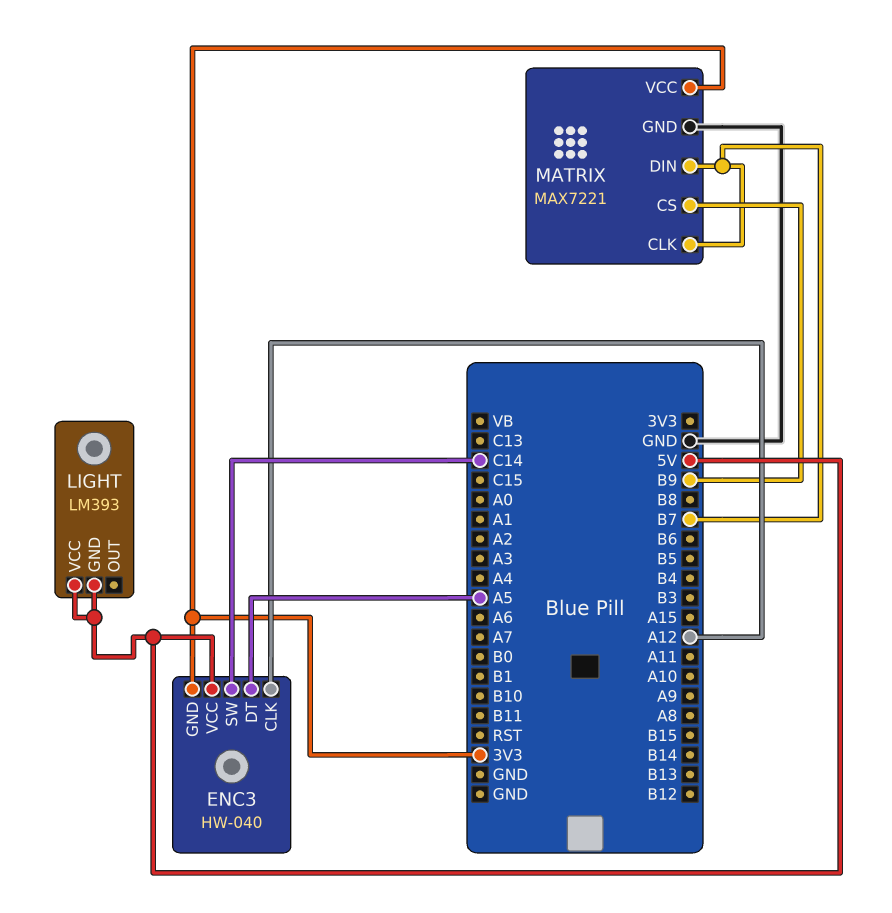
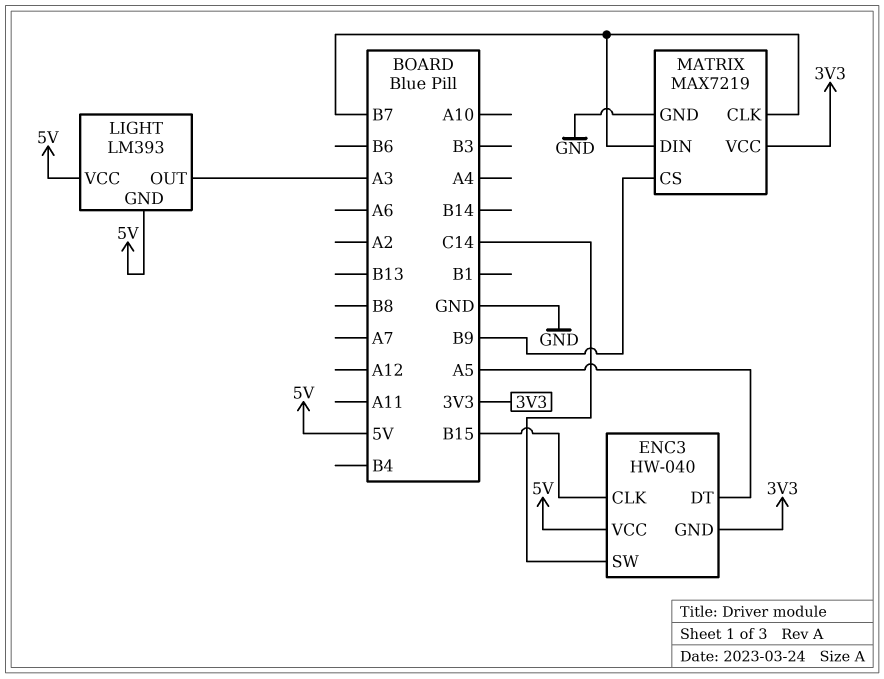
ENC3 pin CLK: A12 -> B15
LIGHT pin OUT: none -> A3
MATRIX: MAX7221 -> MAX7219

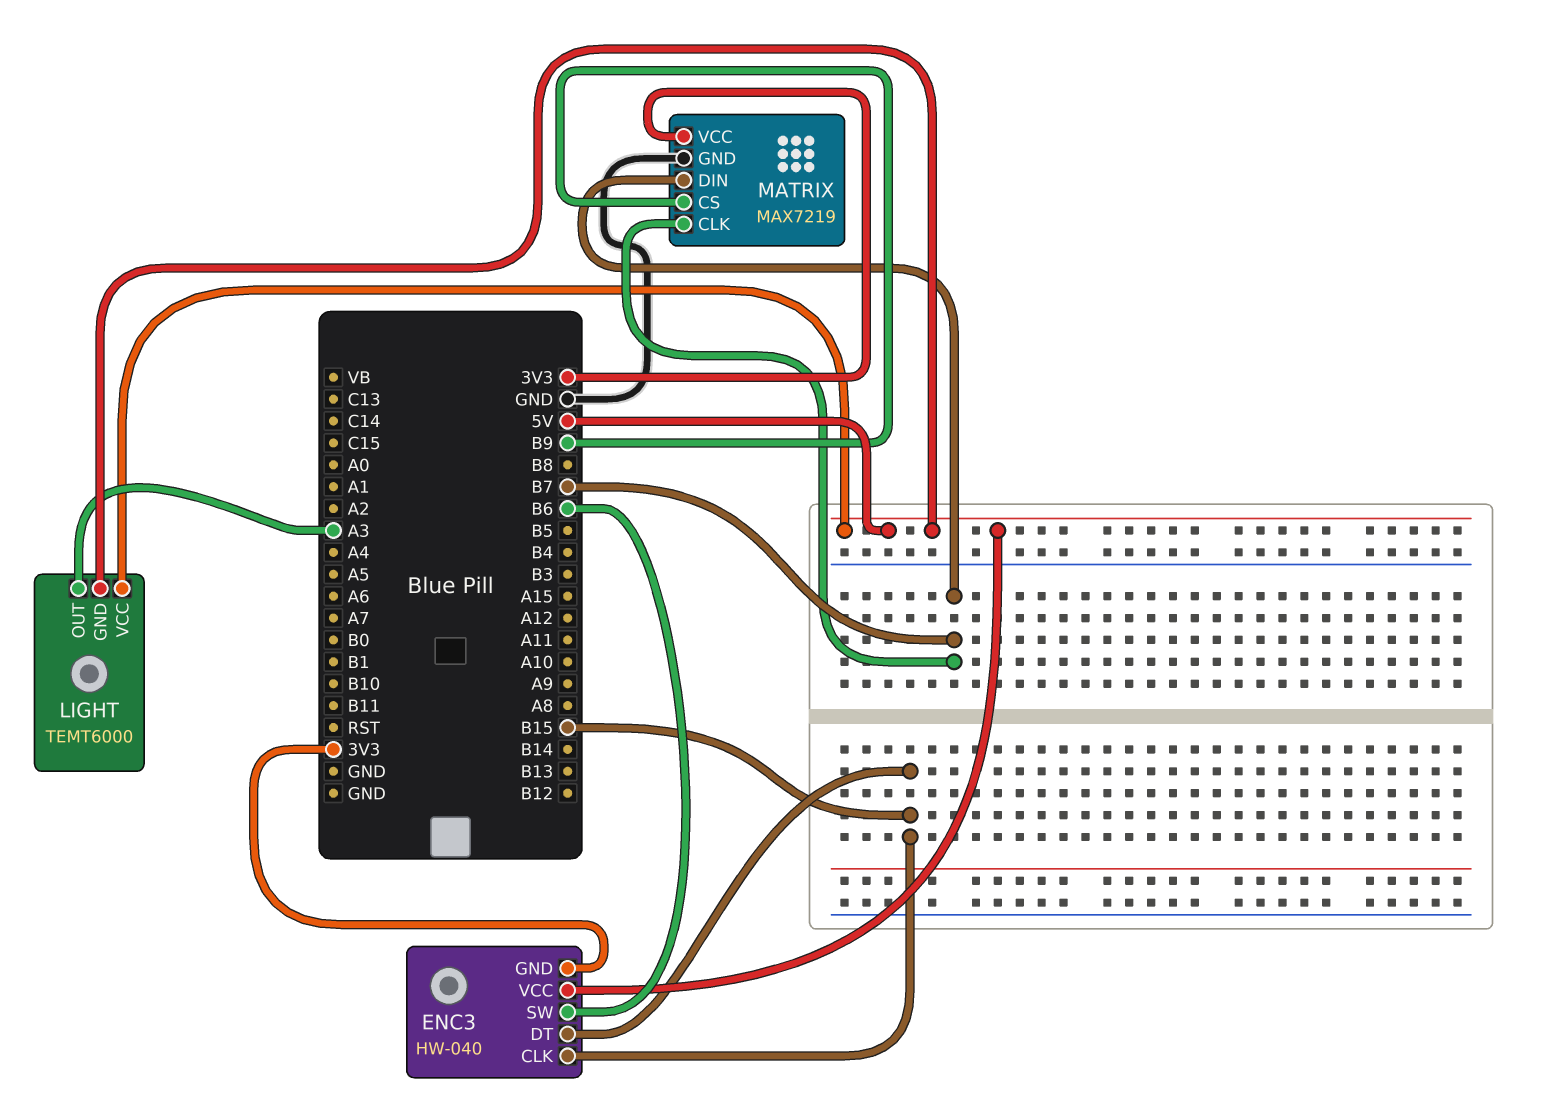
ENC3 pin DT: A5 -> B15
ENC3 pin SW: C14 -> B6
LIGHT: LM393 -> TEMT6000

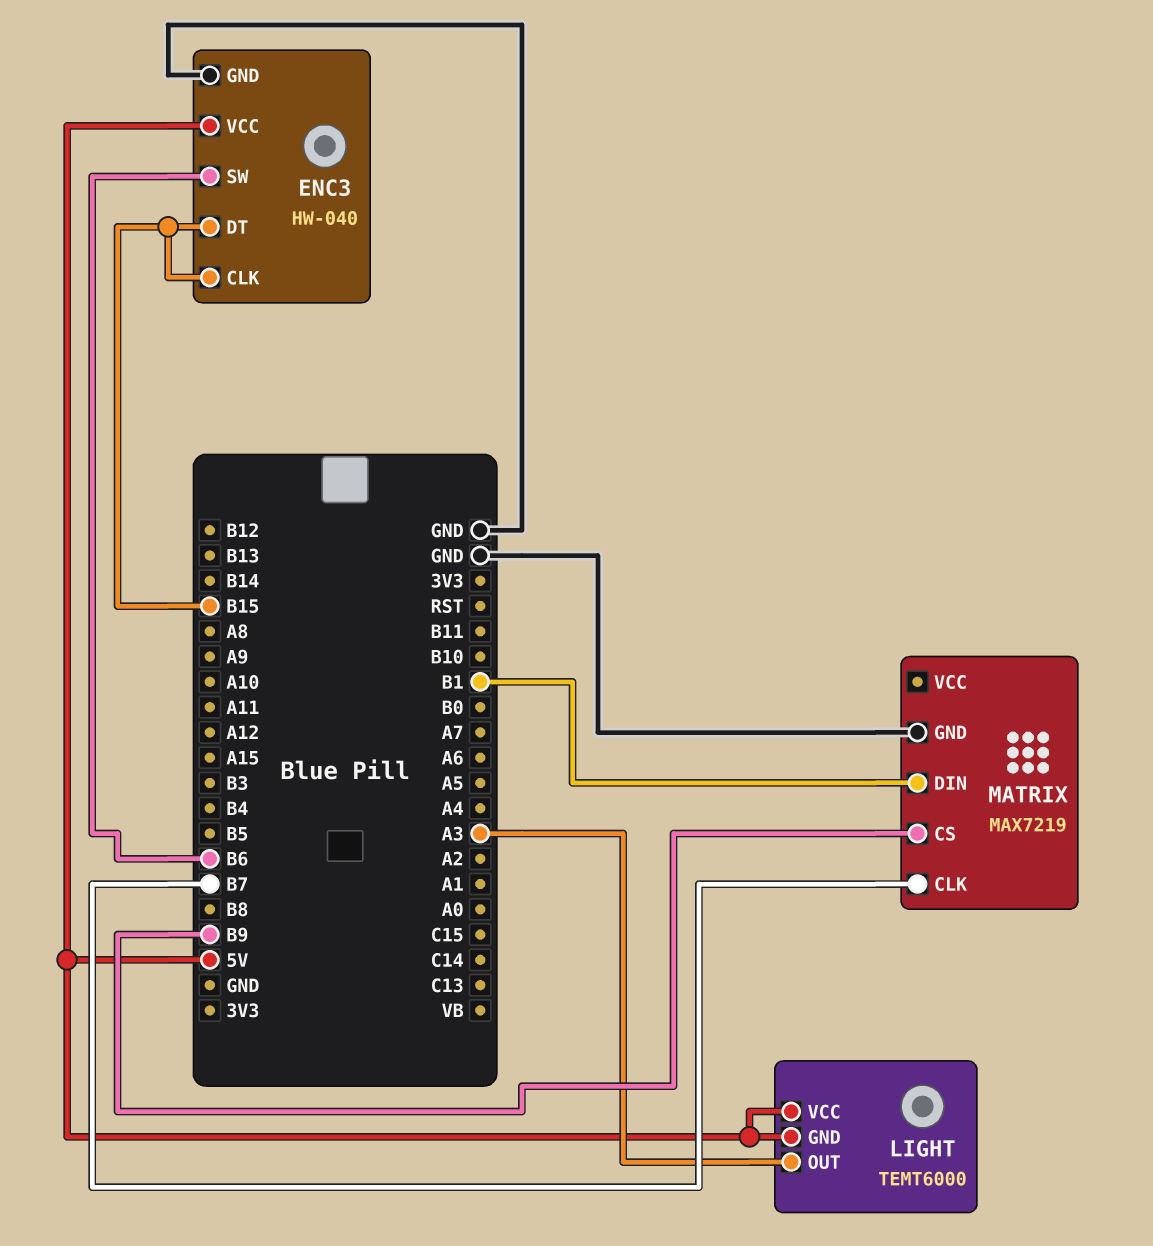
ENC3 pin GND: 3V3 -> GND
MATRIX pin DIN: B7 -> B1
MATRIX pin VCC: 3V3 -> none

